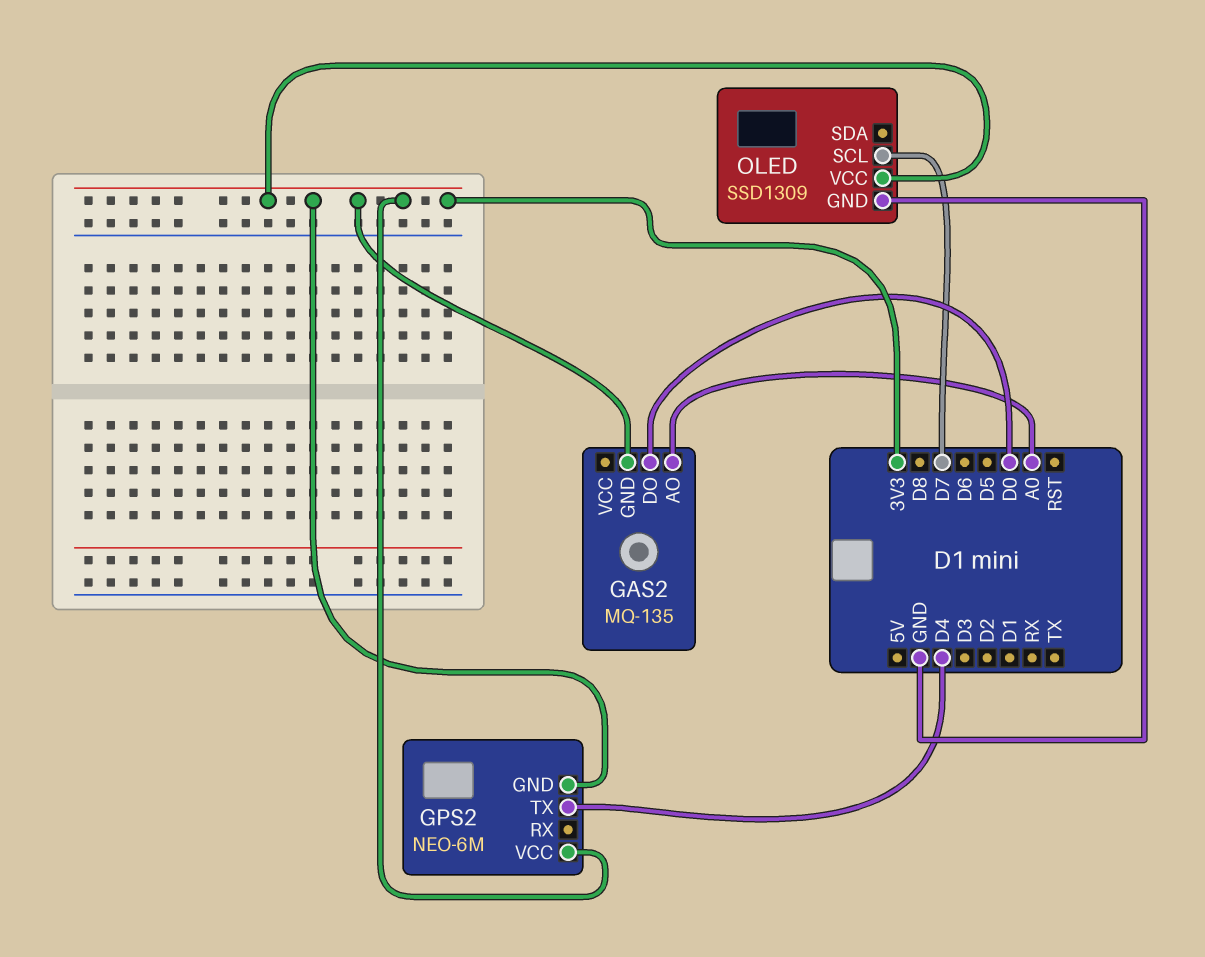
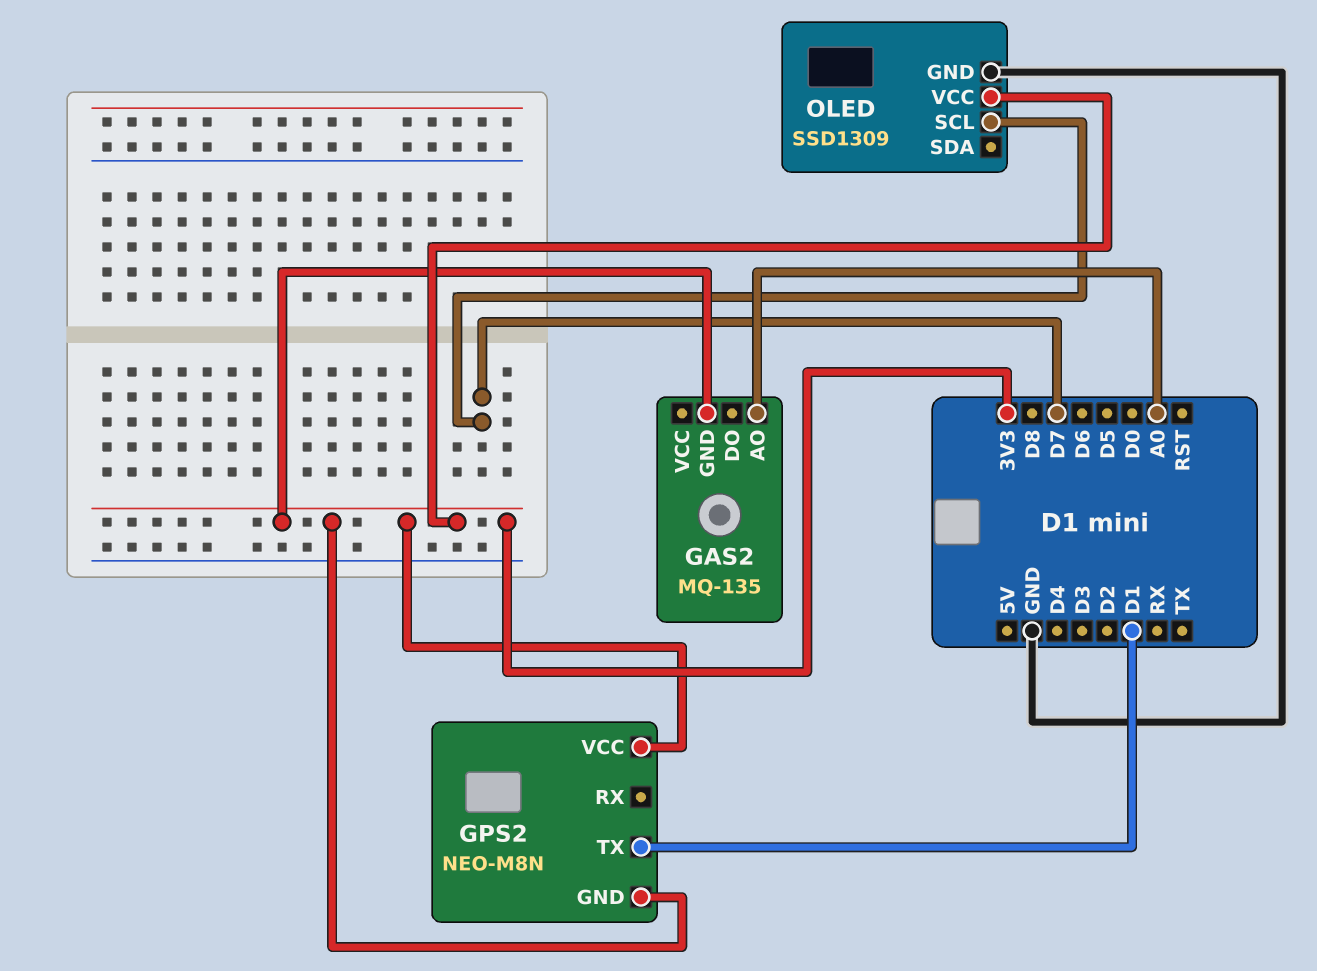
GAS2 pin DO: D0 -> none
GPS2: NEO-6M -> NEO-M8N
GPS2 pin TX: D4 -> D1

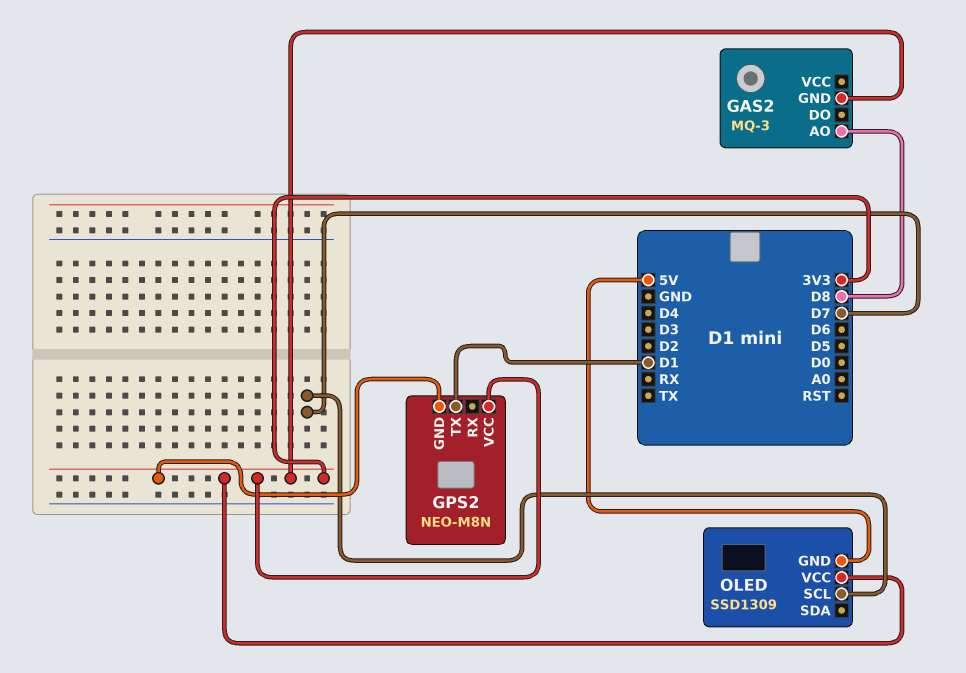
GAS2: MQ-135 -> MQ-3
GAS2 pin AO: A0 -> D8
OLED pin GND: GND -> 5V

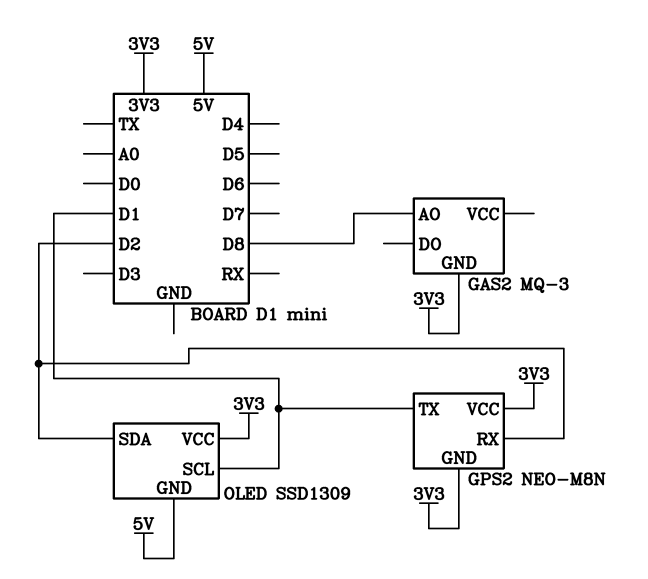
GPS2 pin RX: none -> D2
OLED pin SCL: D7 -> D1
OLED pin SDA: none -> D2

